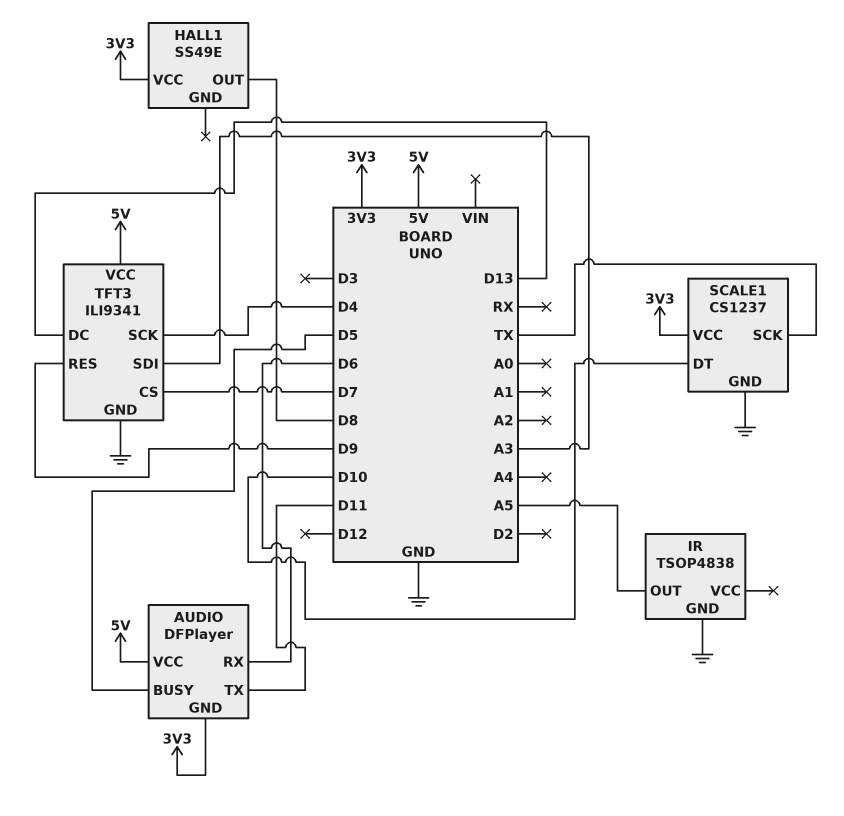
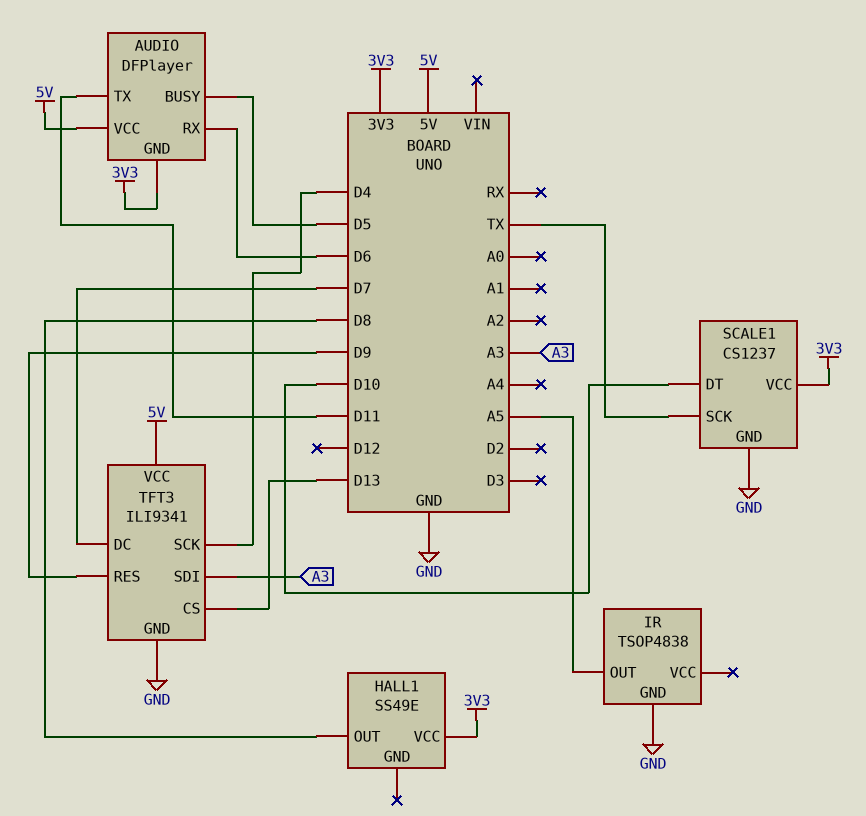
TFT3 pin CS: D7 -> D13
TFT3 pin DC: D13 -> D7

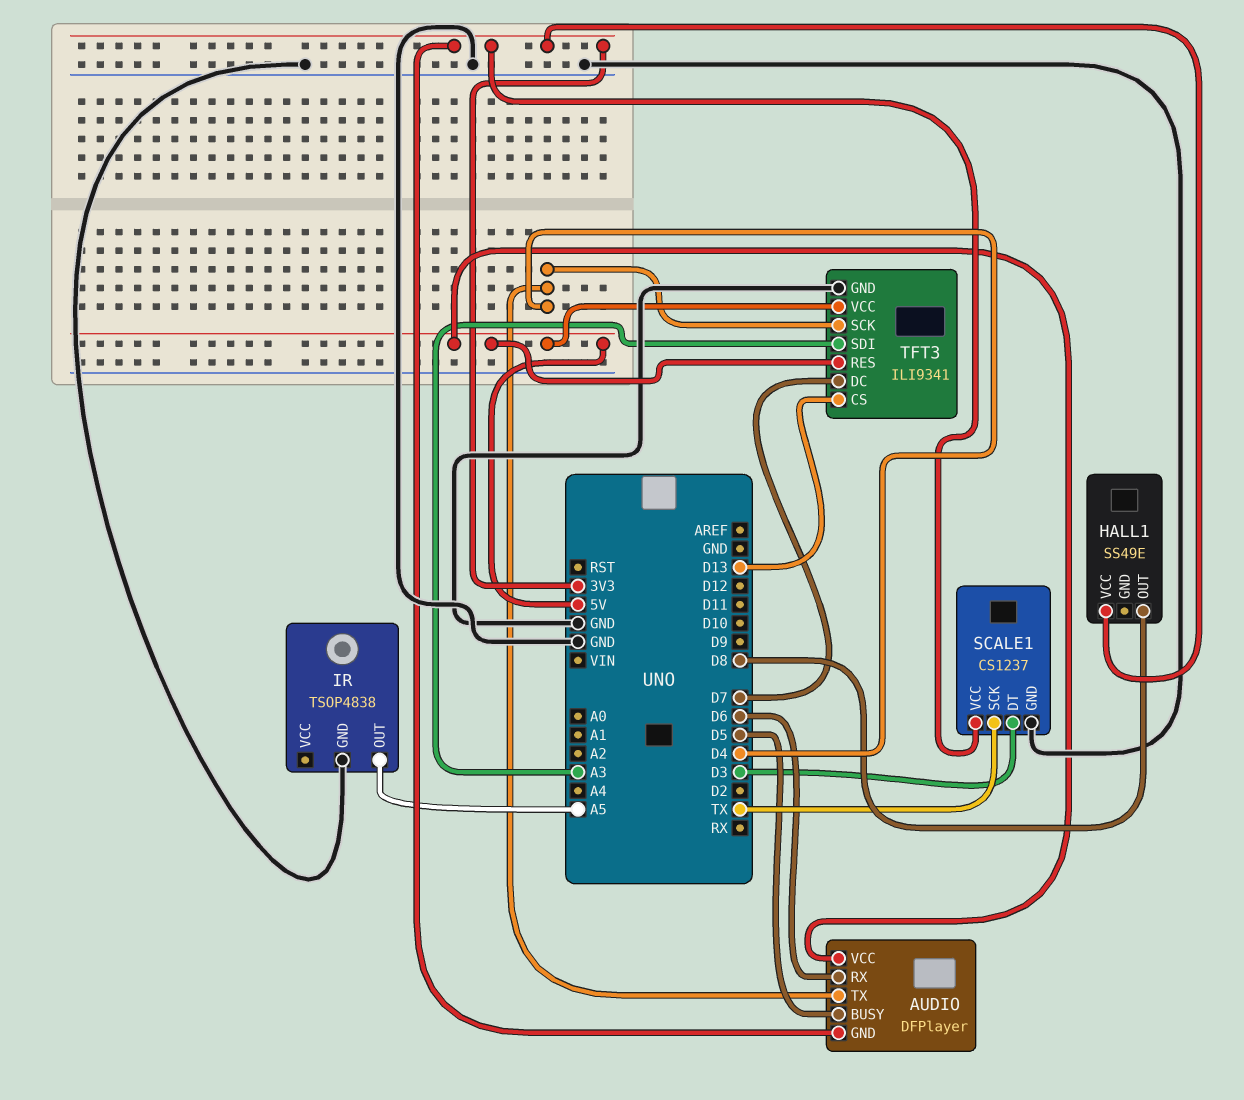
AUDIO pin TX: D11 -> D4
SCALE1 pin DT: D10 -> D3
TFT3 pin RES: D9 -> 5V

